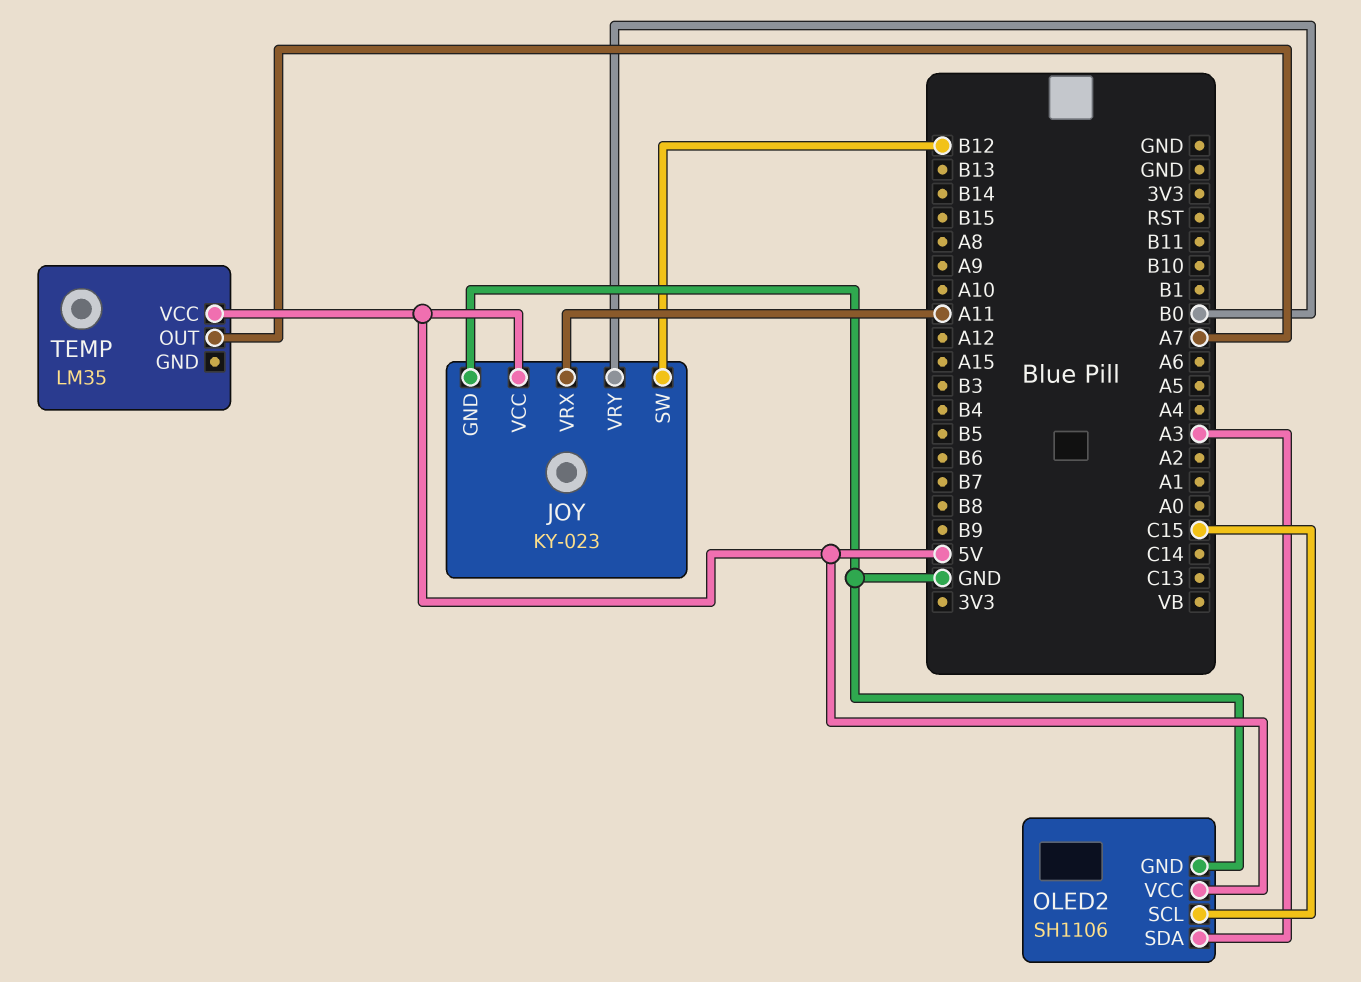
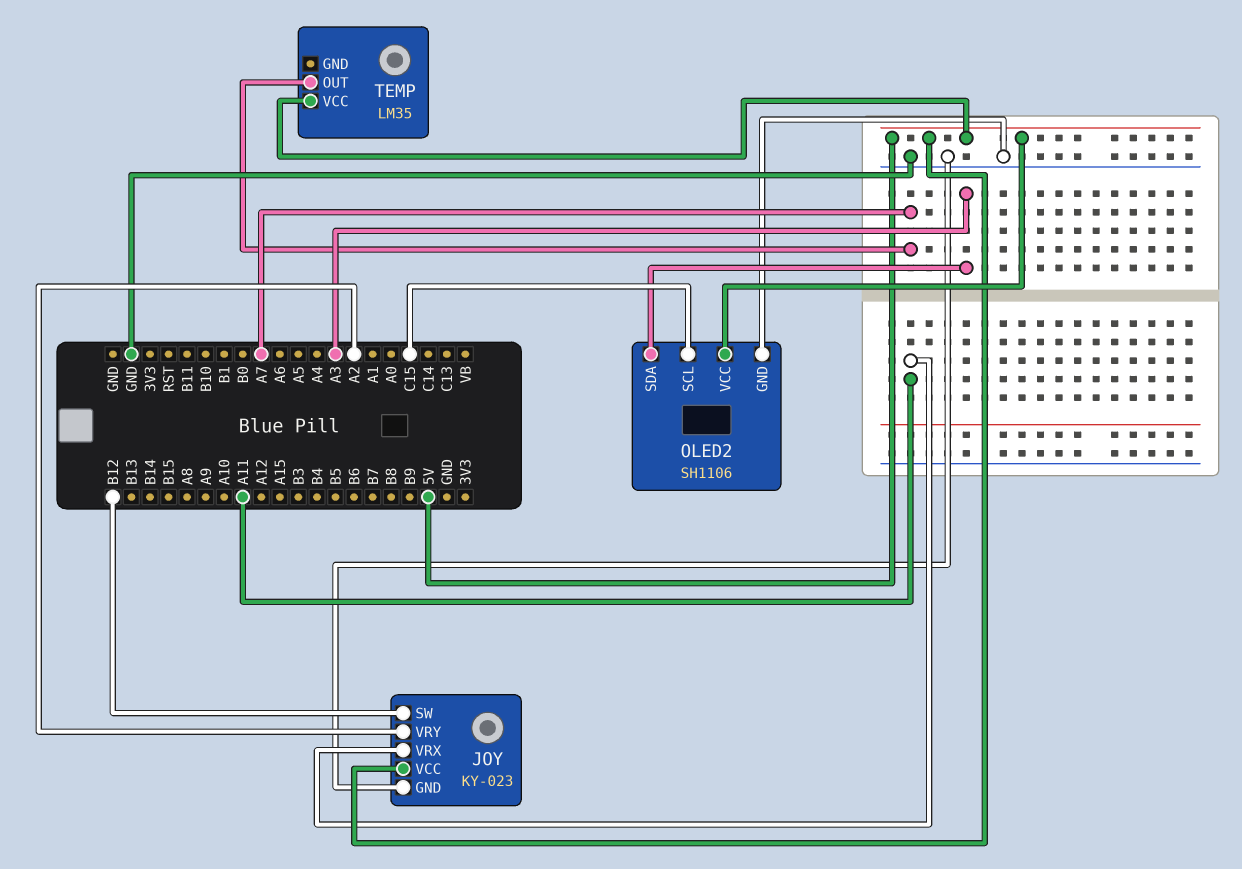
JOY pin VRY: B0 -> A2

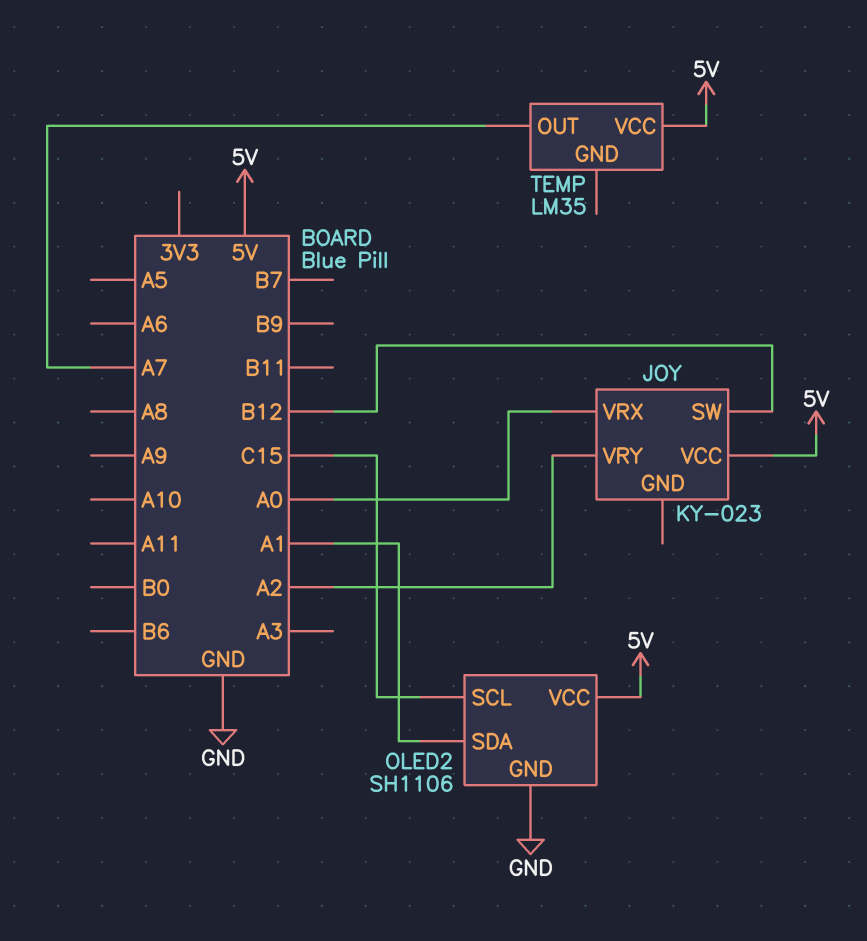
JOY pin GND: GND -> none
JOY pin VRX: A11 -> A0
OLED2 pin SDA: A3 -> A1

